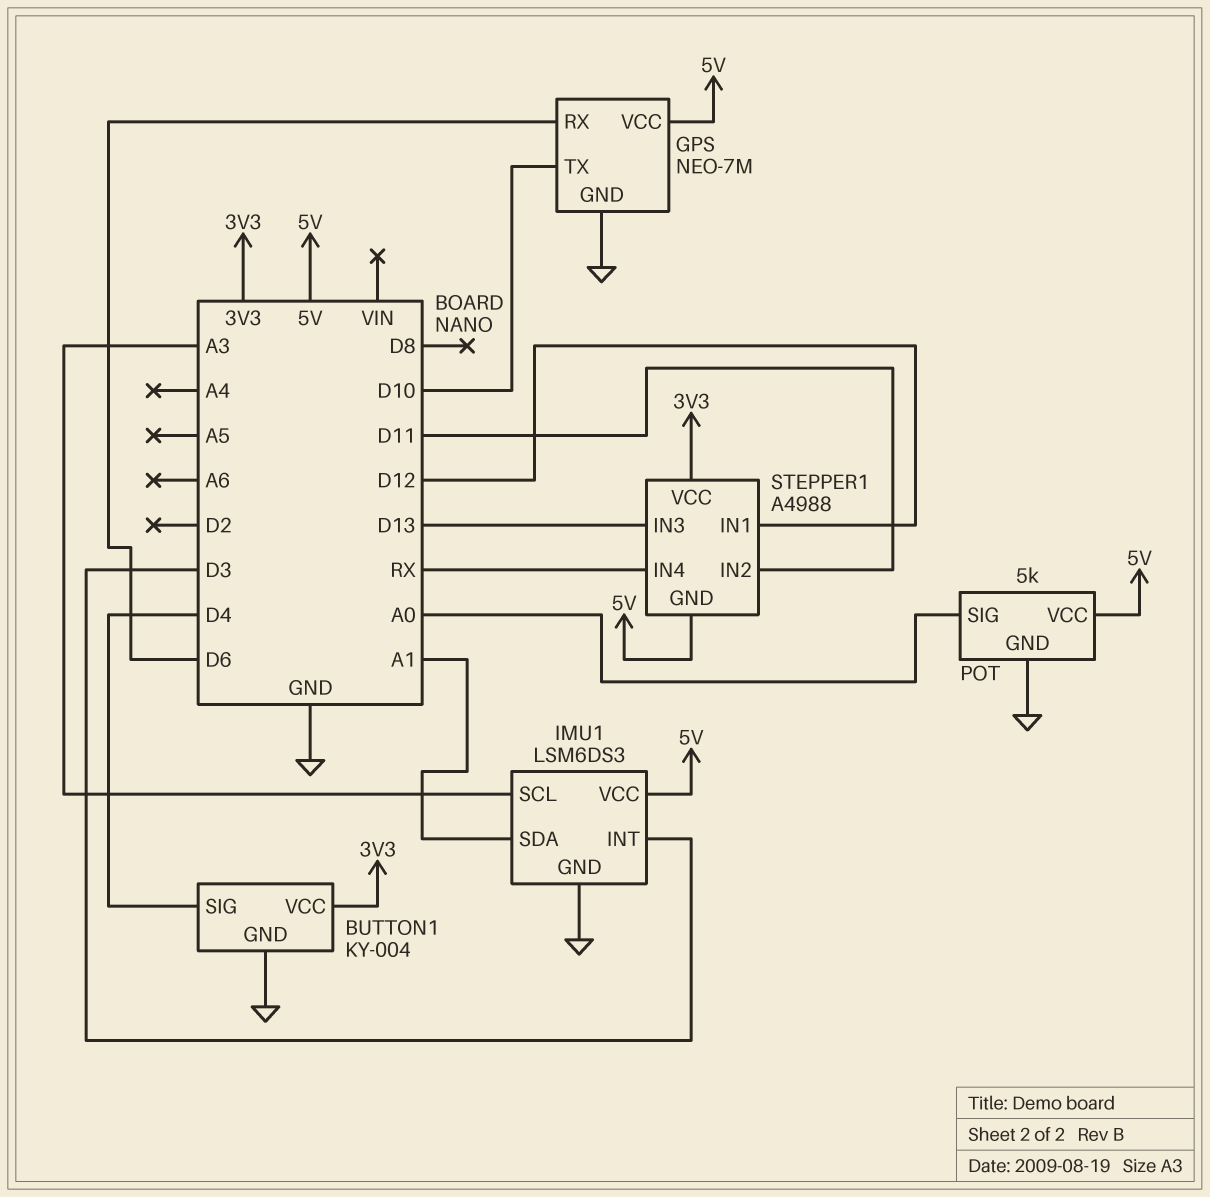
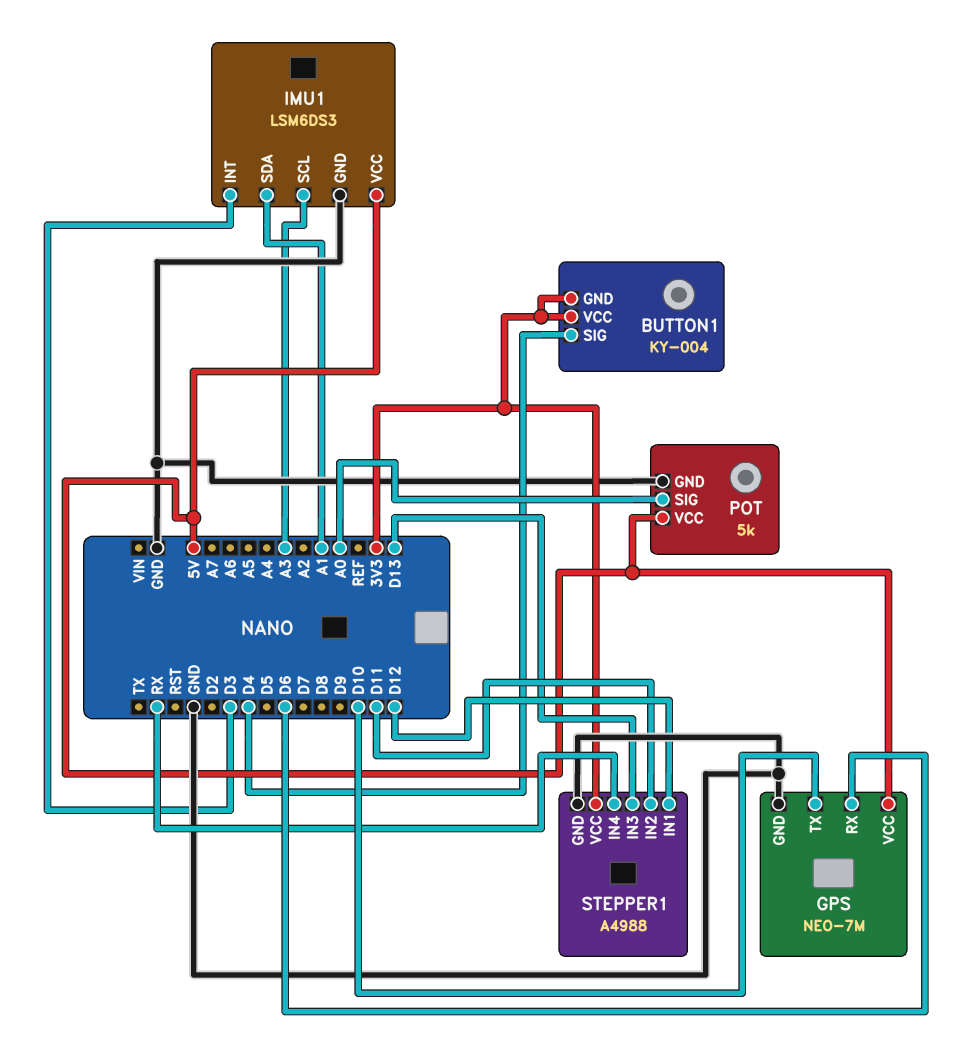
BUTTON1 pin GND: GND -> 3V3
STEPPER1 pin GND: 5V -> GND

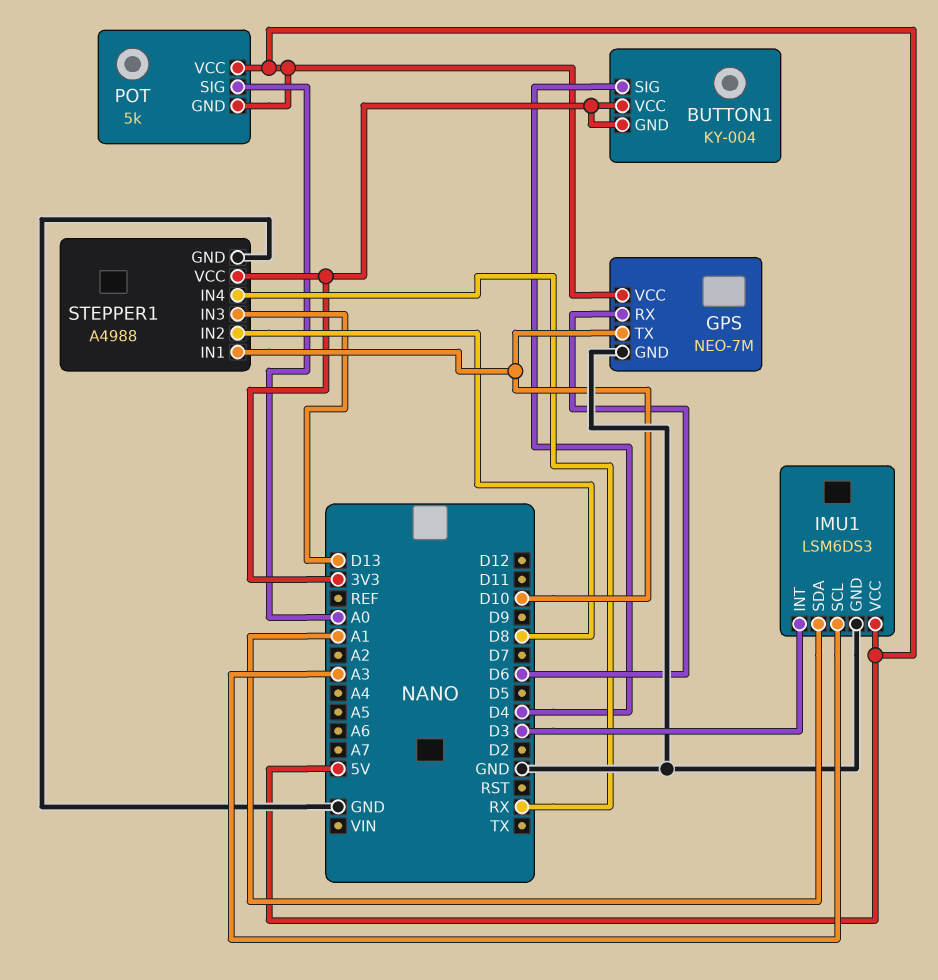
POT pin GND: GND -> 5V
STEPPER1 pin IN1: D12 -> D10
STEPPER1 pin IN2: D11 -> D8

